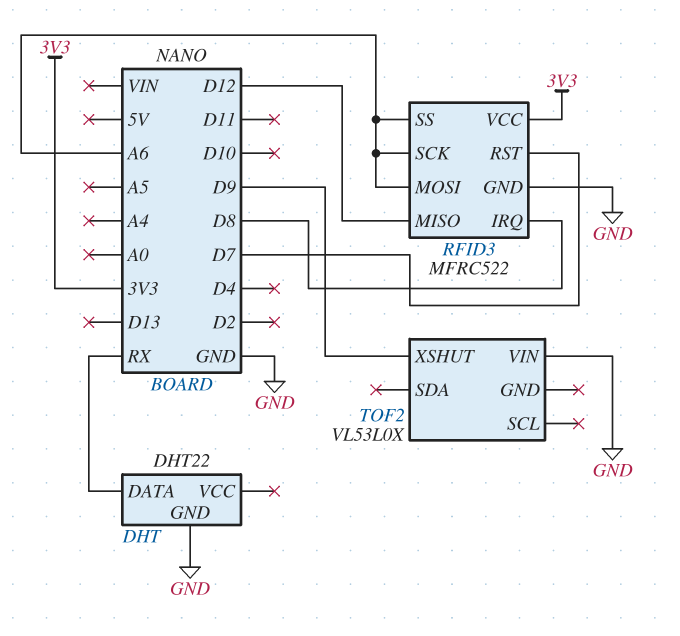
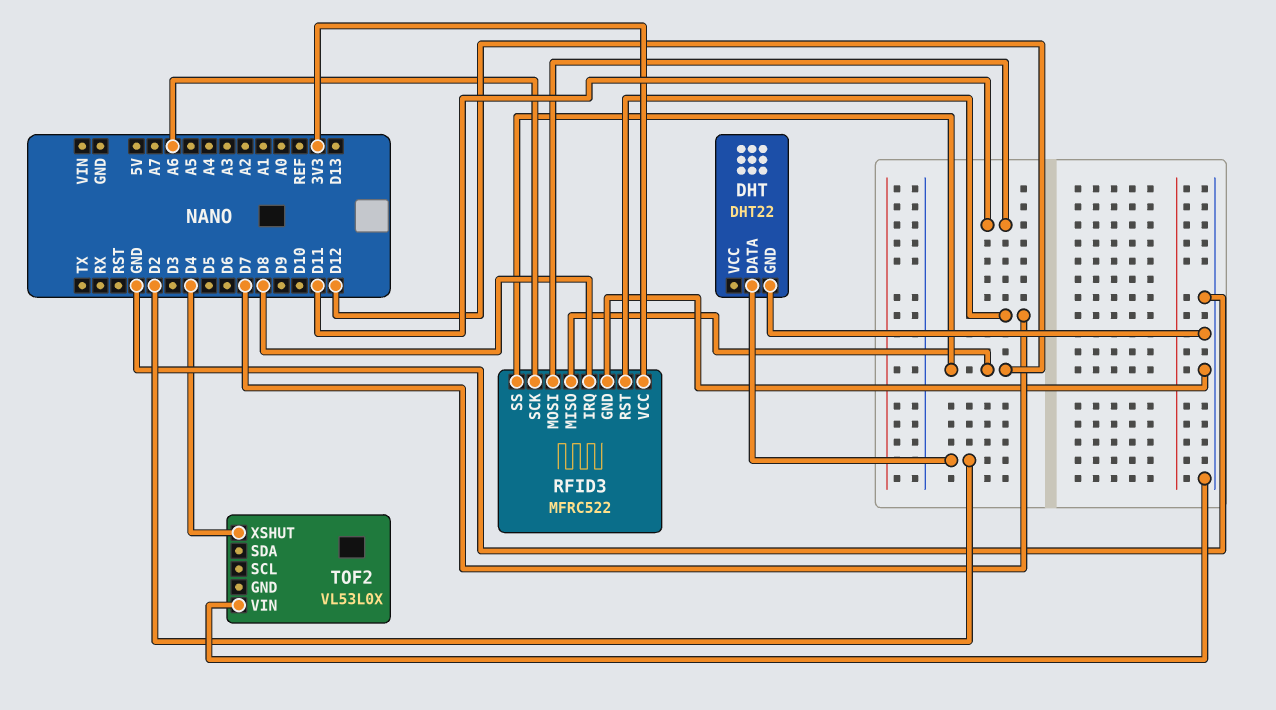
DHT pin DATA: RX -> D2
RFID3 pin MOSI: A6 -> D11
RFID3 pin SS: A6 -> D12
TOF2 pin XSHUT: D9 -> D4

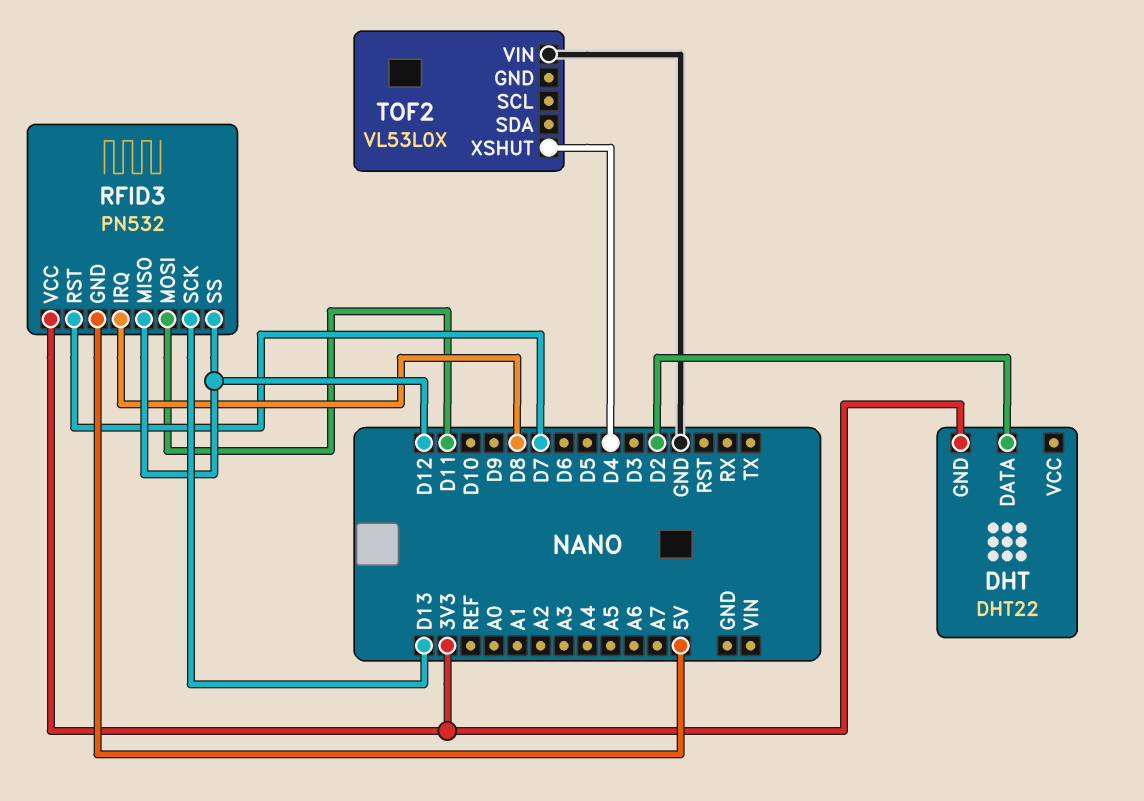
DHT pin GND: GND -> 3V3
RFID3: MFRC522 -> PN532
RFID3 pin GND: GND -> 5V
RFID3 pin SCK: A6 -> D13

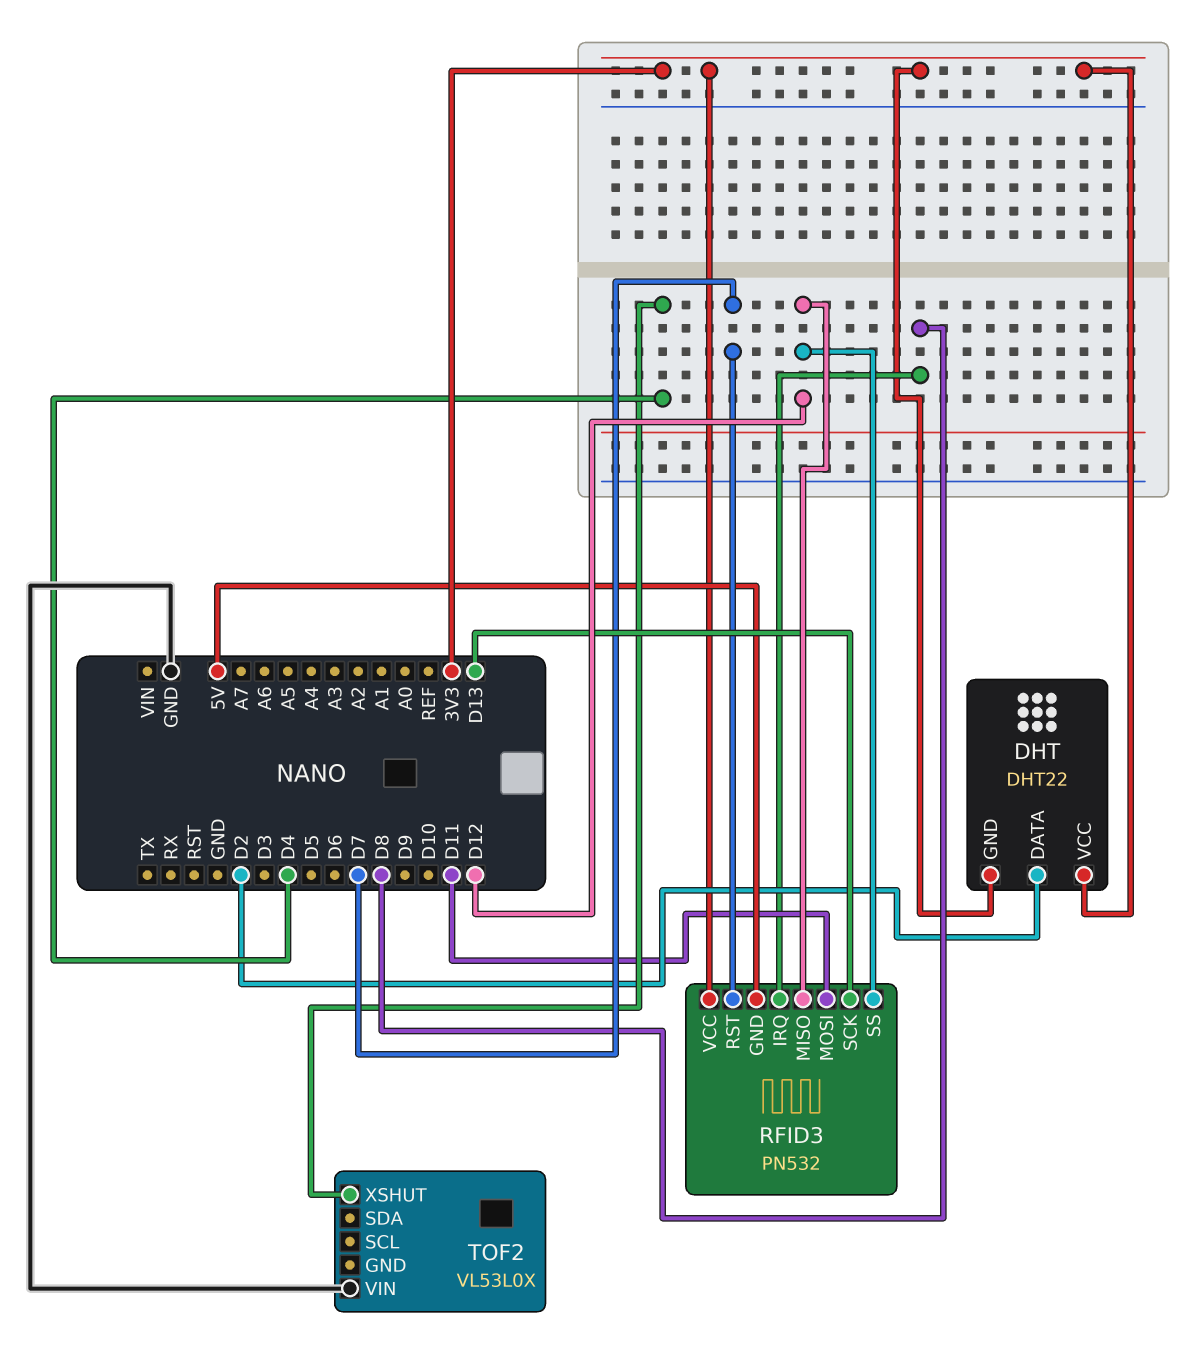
DHT pin VCC: none -> 3V3

